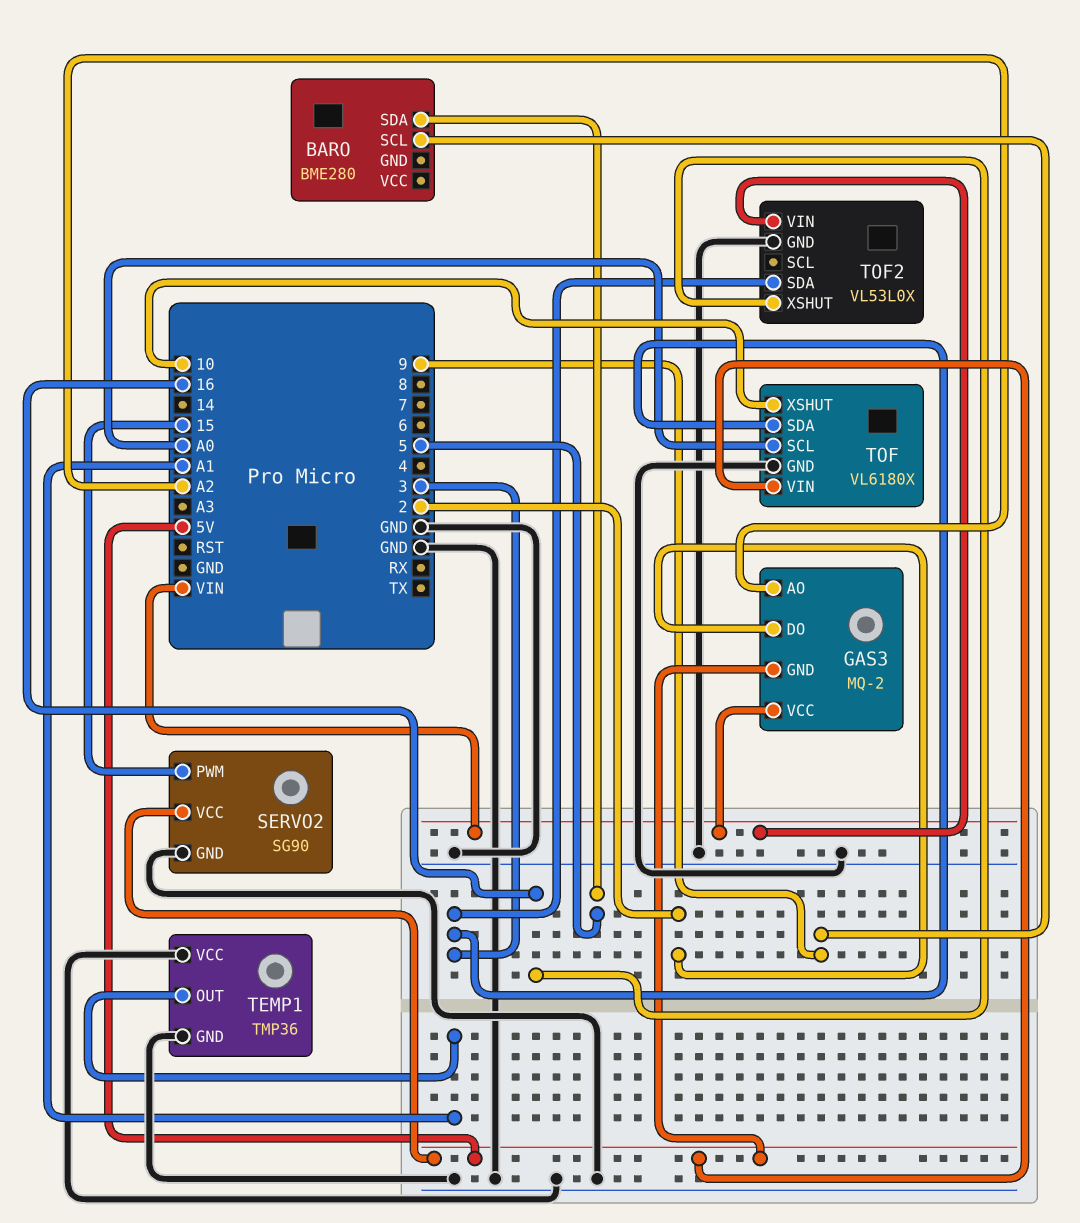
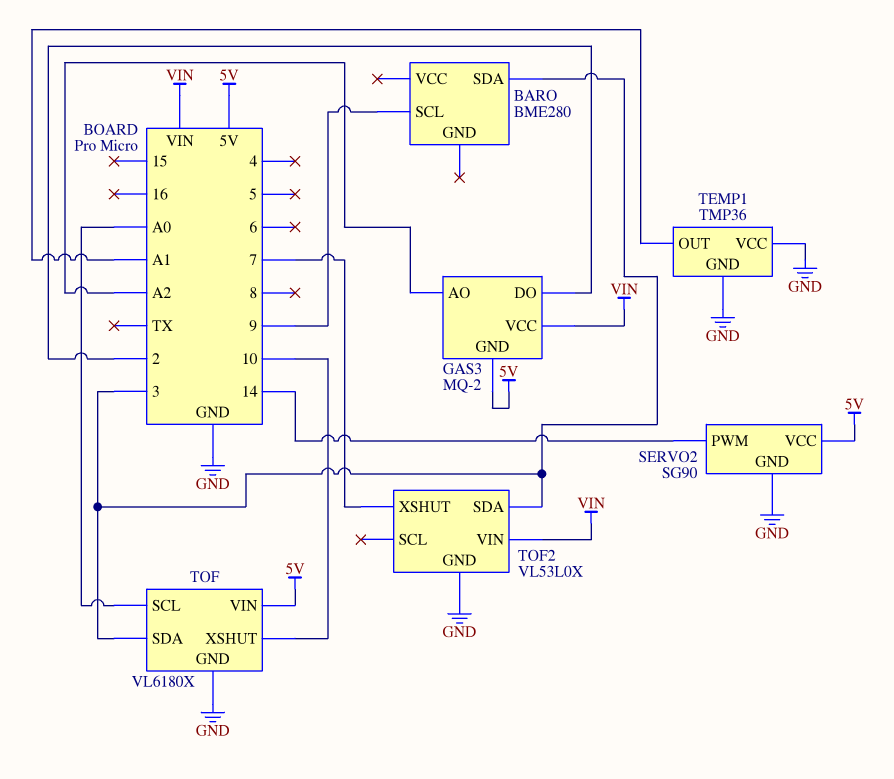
BARO pin SDA: 5 -> 3
SERVO2 pin PWM: 15 -> 14
TOF2 pin XSHUT: 16 -> 7

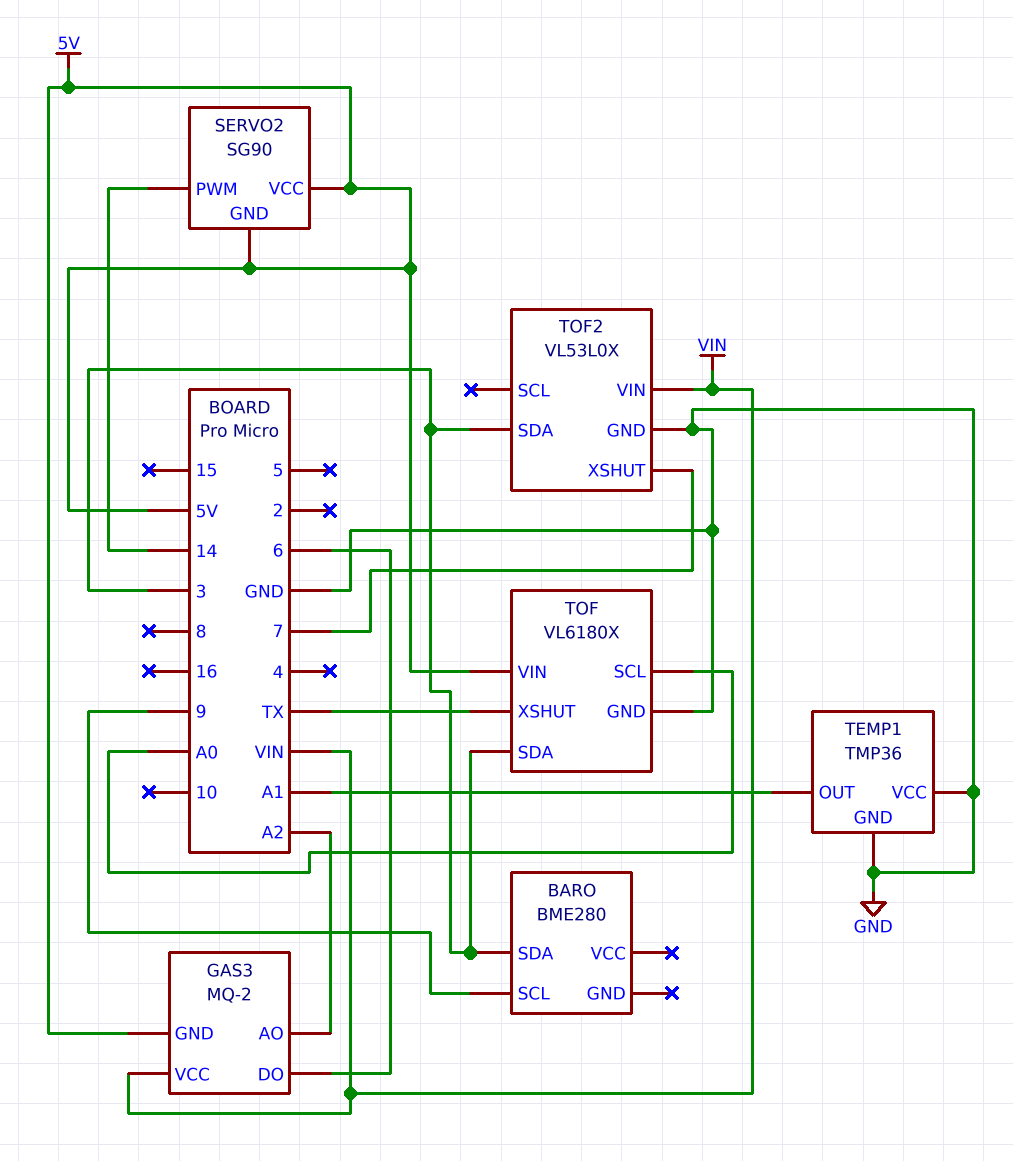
GAS3 pin DO: 2 -> 6
SERVO2 pin GND: GND -> 5V
TOF pin XSHUT: 10 -> TX

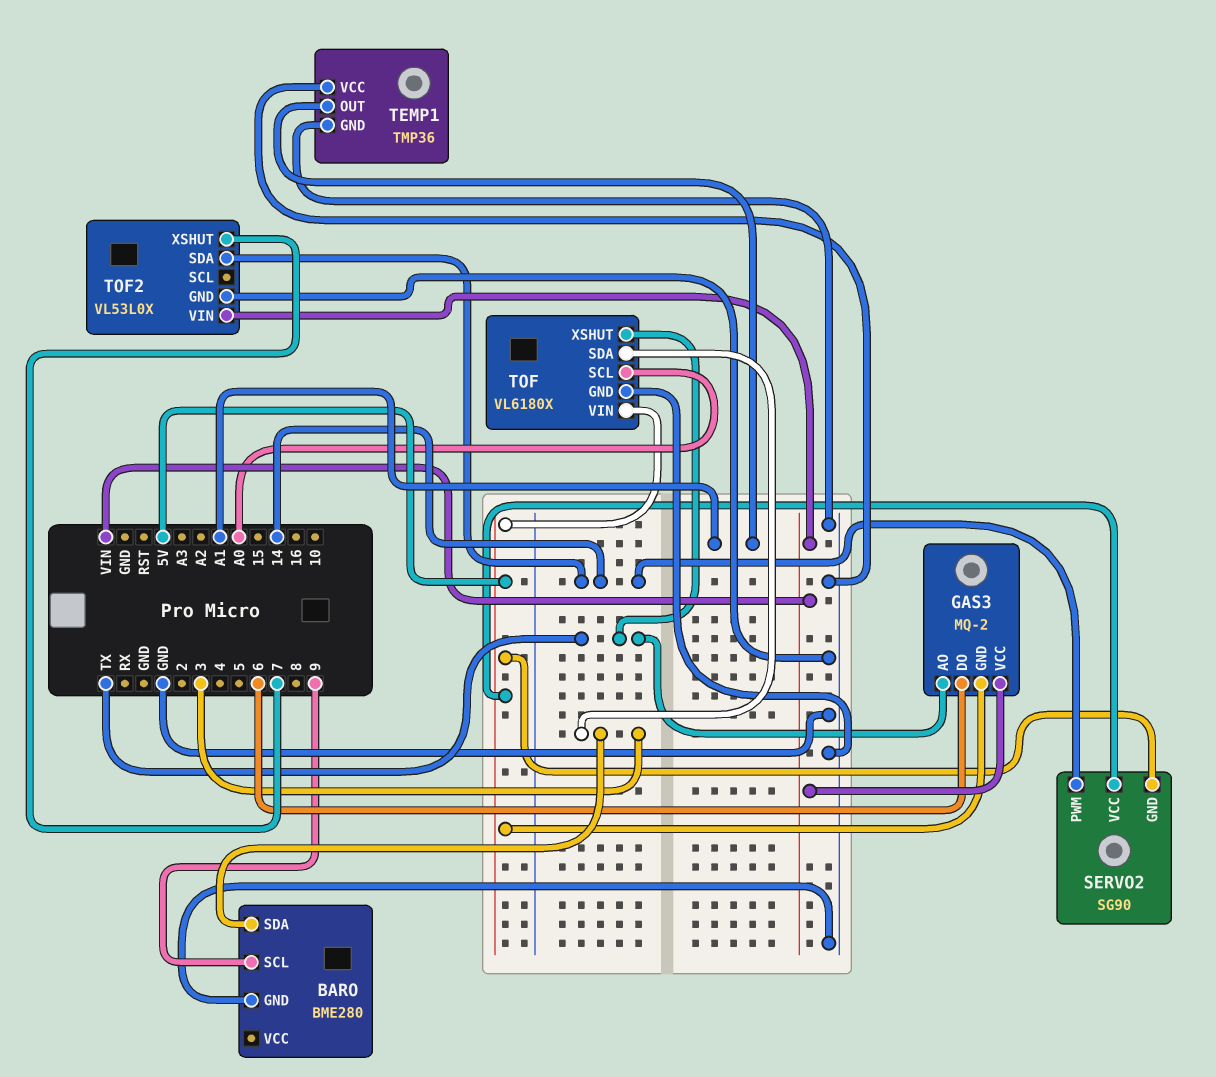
BARO pin GND: none -> GND
GAS3 pin AO: A2 -> TX
TOF2 pin SDA: 3 -> 14

